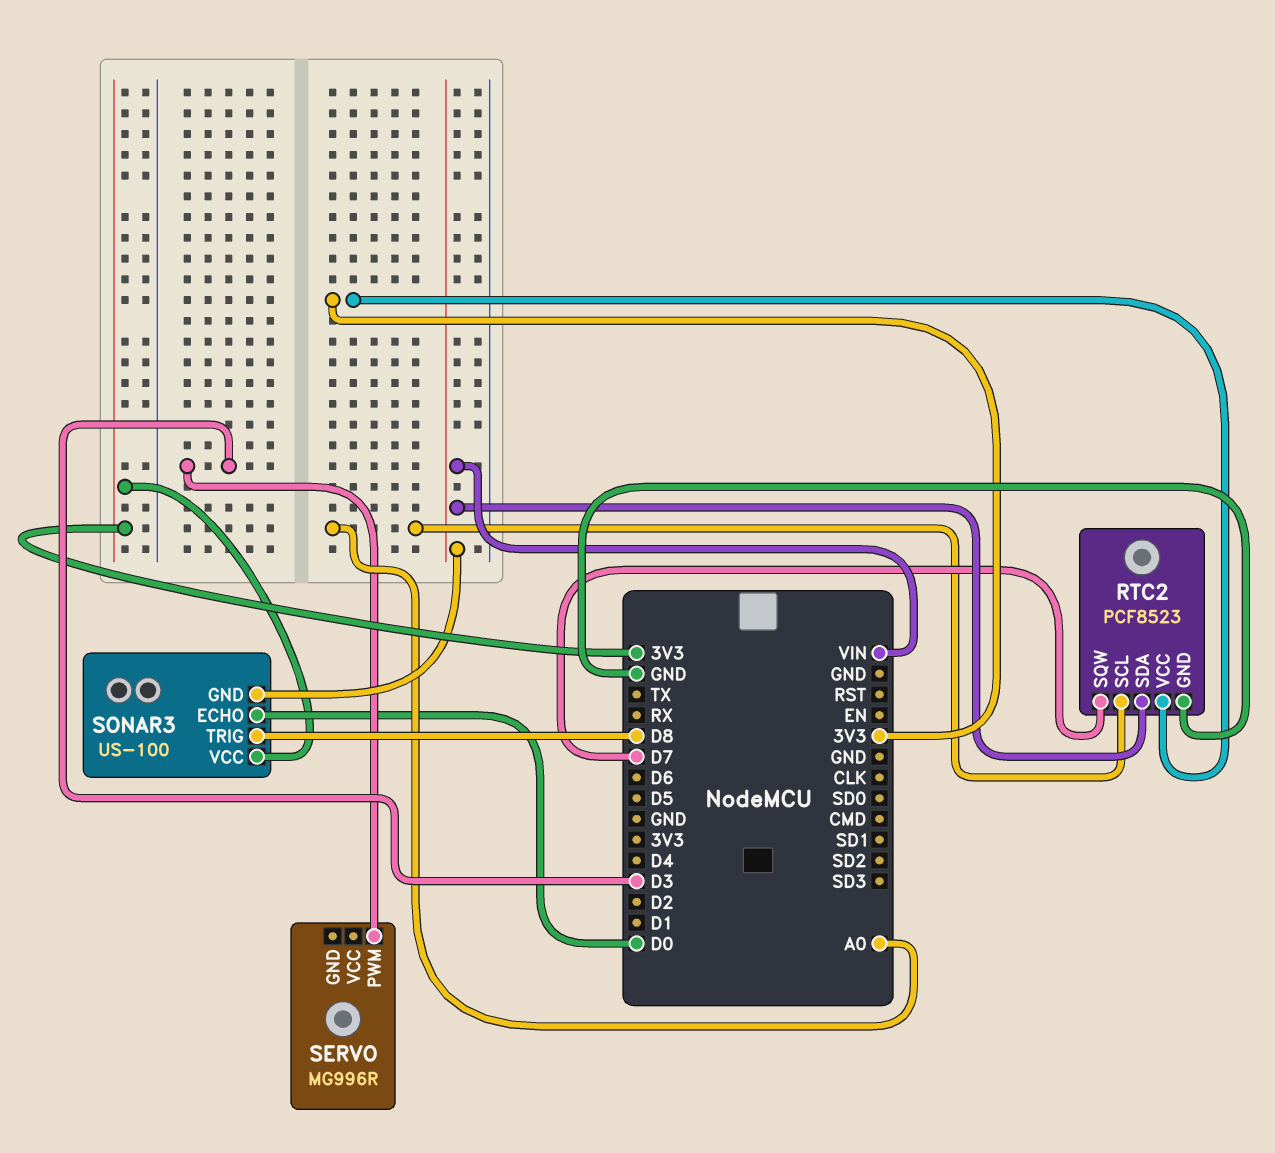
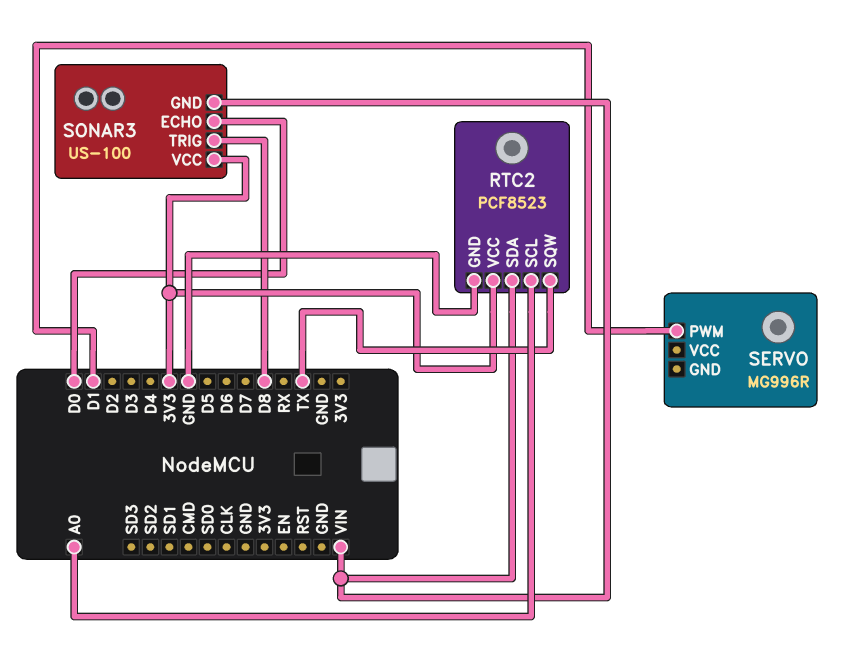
RTC2 pin SQW: D7 -> TX
SERVO pin PWM: D3 -> D1

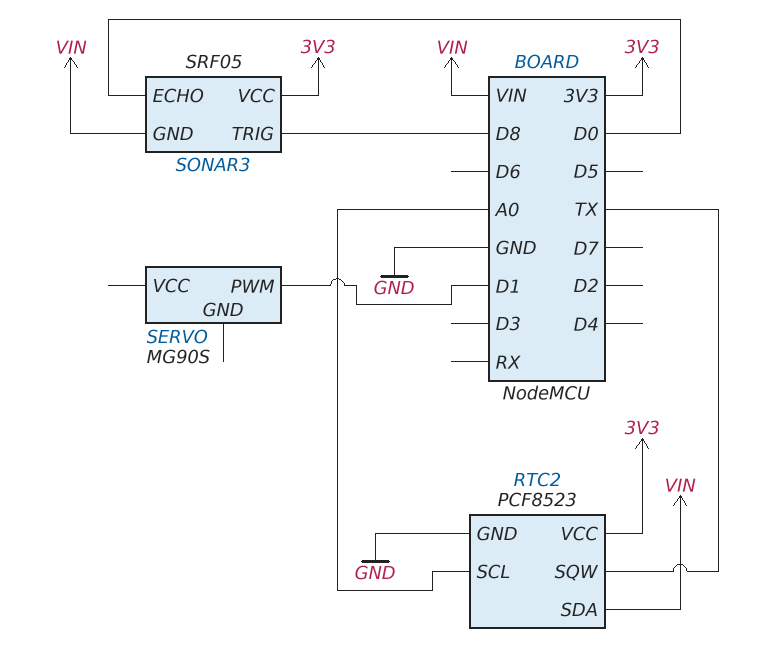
SERVO: MG996R -> MG90S
SONAR3: US-100 -> SRF05

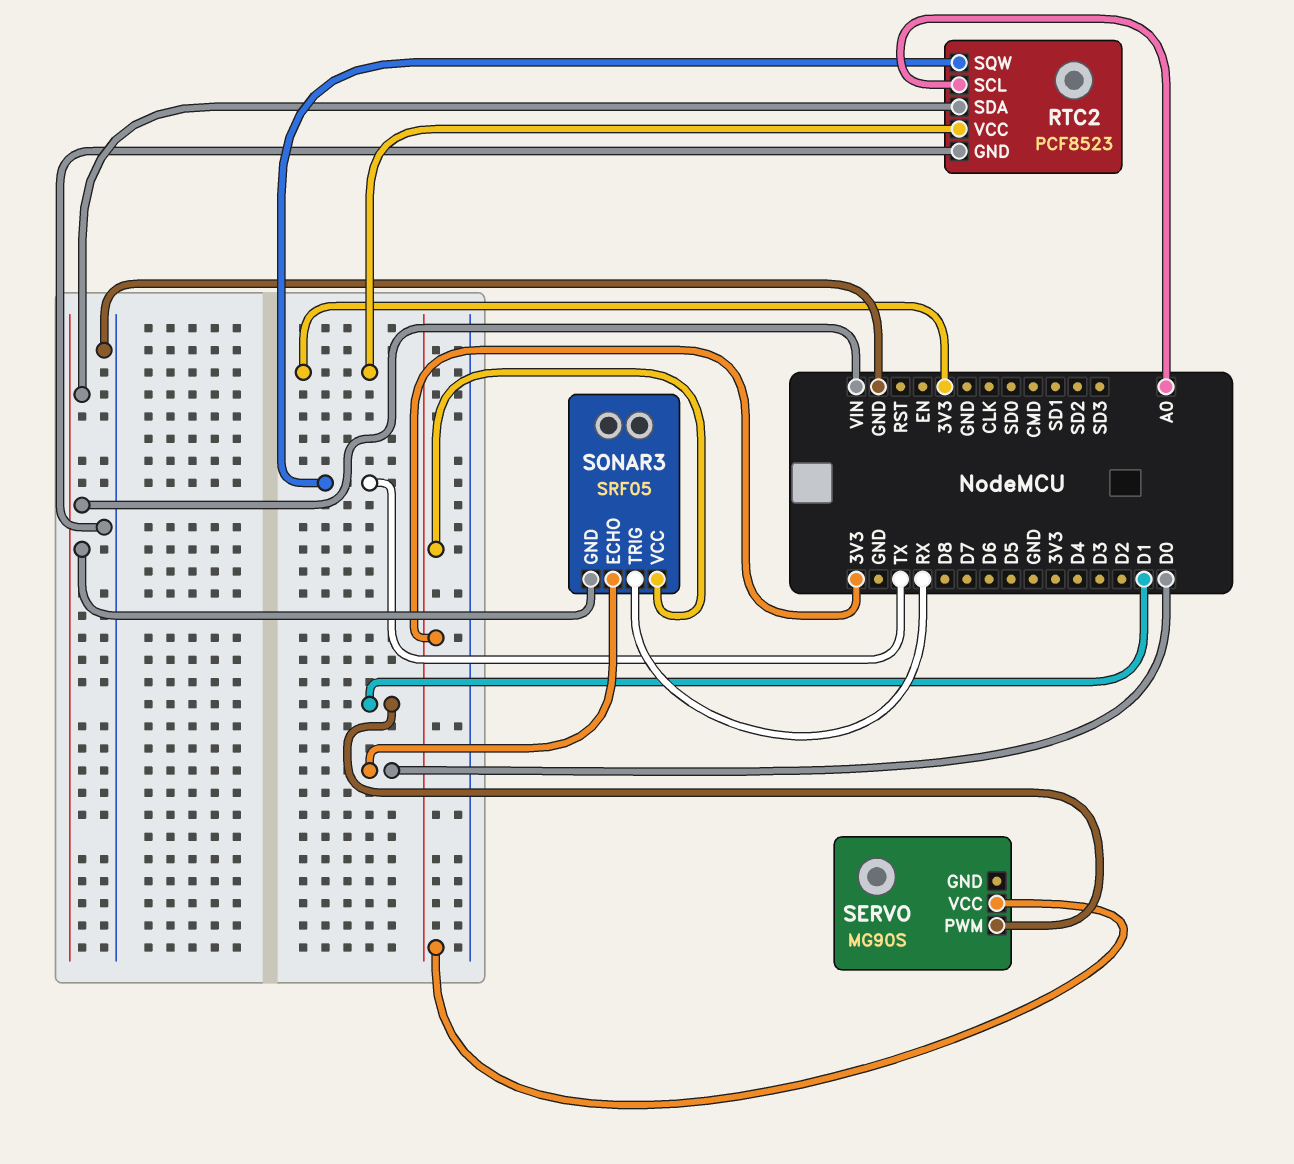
SERVO pin VCC: none -> 3V3
SONAR3 pin TRIG: D8 -> RX

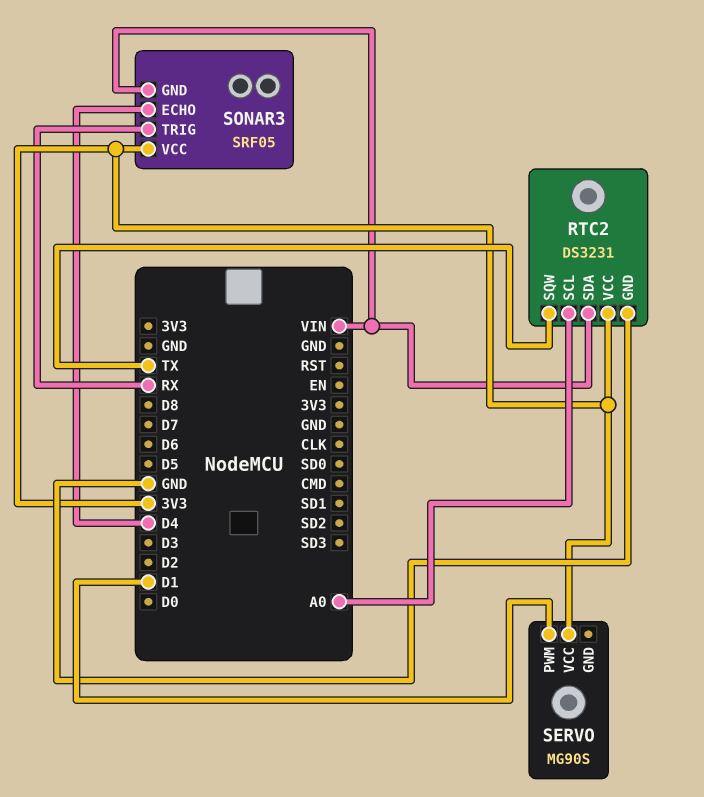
RTC2: PCF8523 -> DS3231
SONAR3 pin ECHO: D0 -> D4

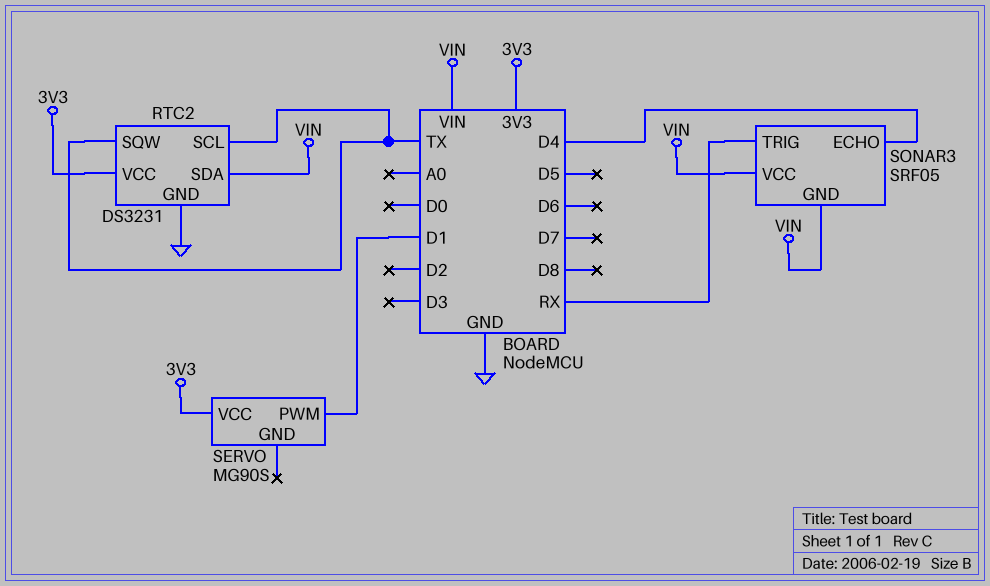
RTC2 pin SCL: A0 -> TX
SONAR3 pin VCC: 3V3 -> VIN

